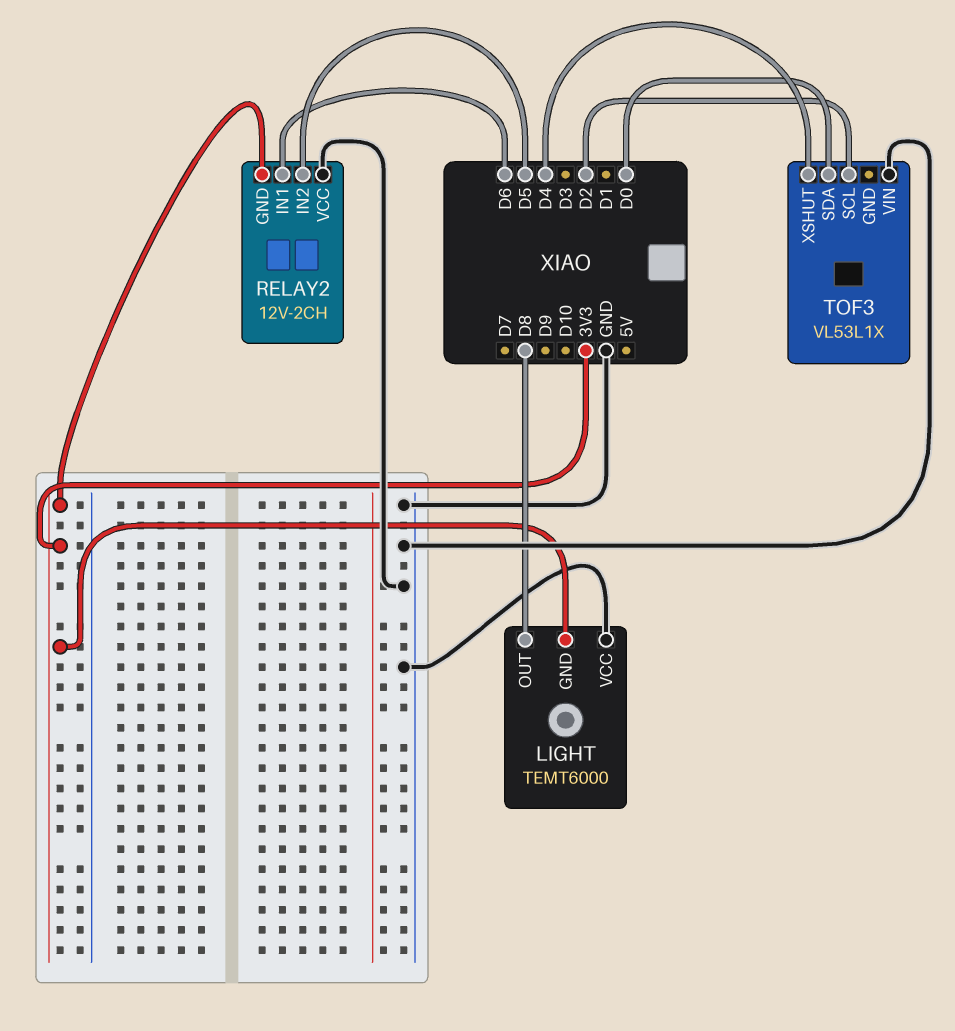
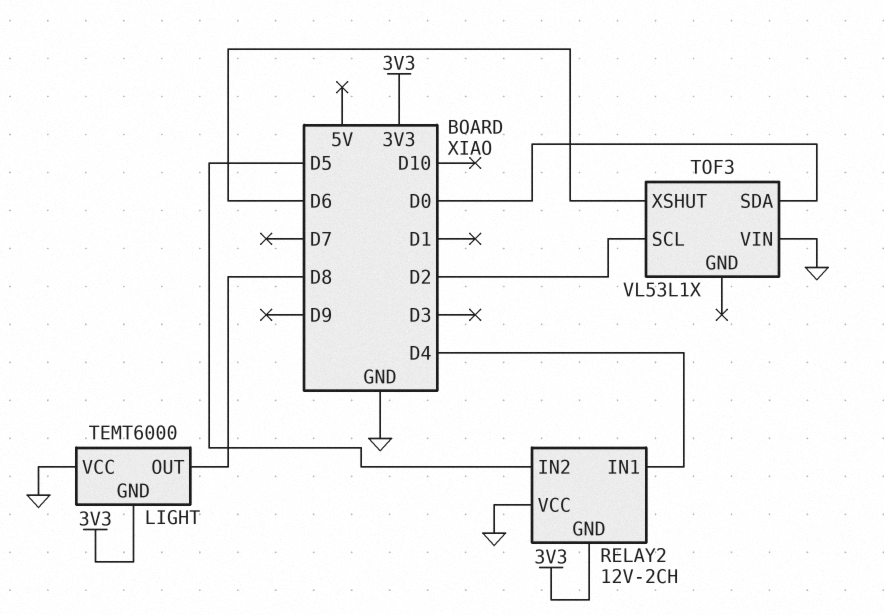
RELAY2 pin IN1: D6 -> D4
TOF3 pin XSHUT: D4 -> D6

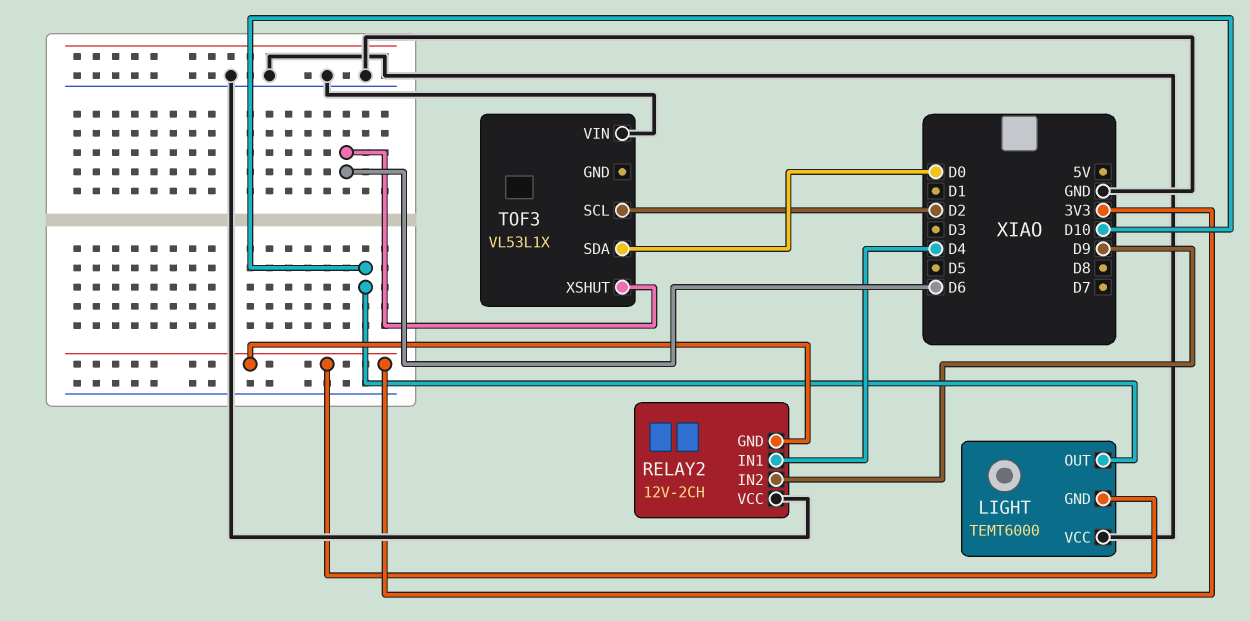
LIGHT pin OUT: D8 -> D10
RELAY2 pin IN2: D5 -> D9

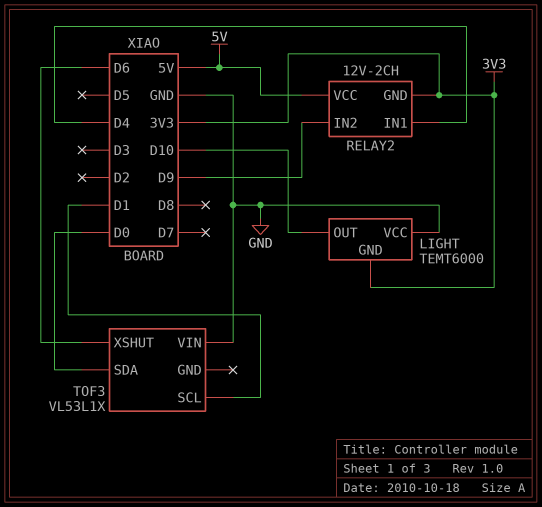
RELAY2 pin VCC: GND -> 5V
TOF3 pin SCL: D2 -> D1

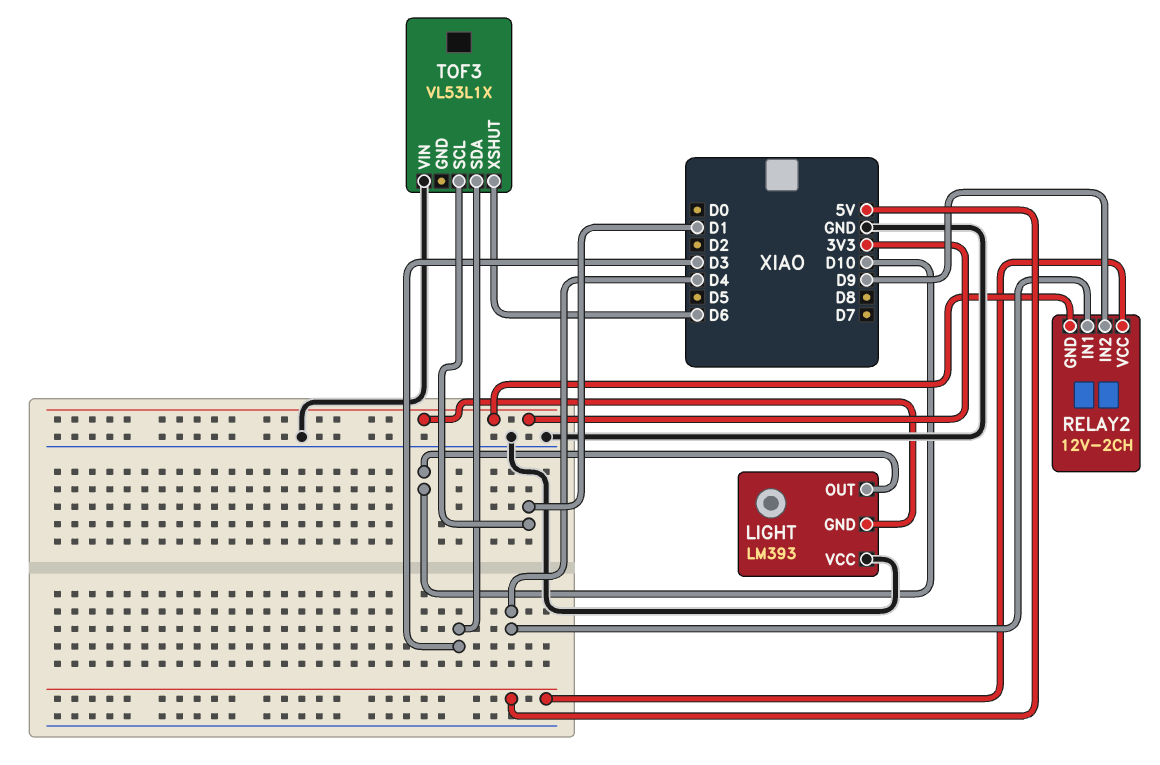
LIGHT: TEMT6000 -> LM393
TOF3 pin SDA: D0 -> D3

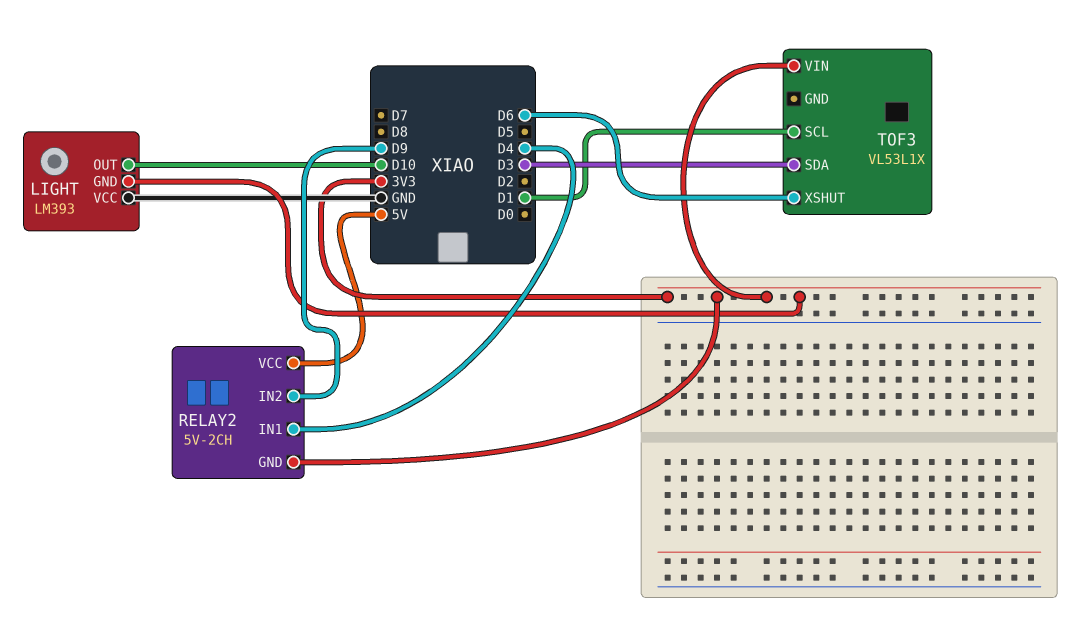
RELAY2: 12V-2CH -> 5V-2CH
TOF3 pin VIN: GND -> 3V3

